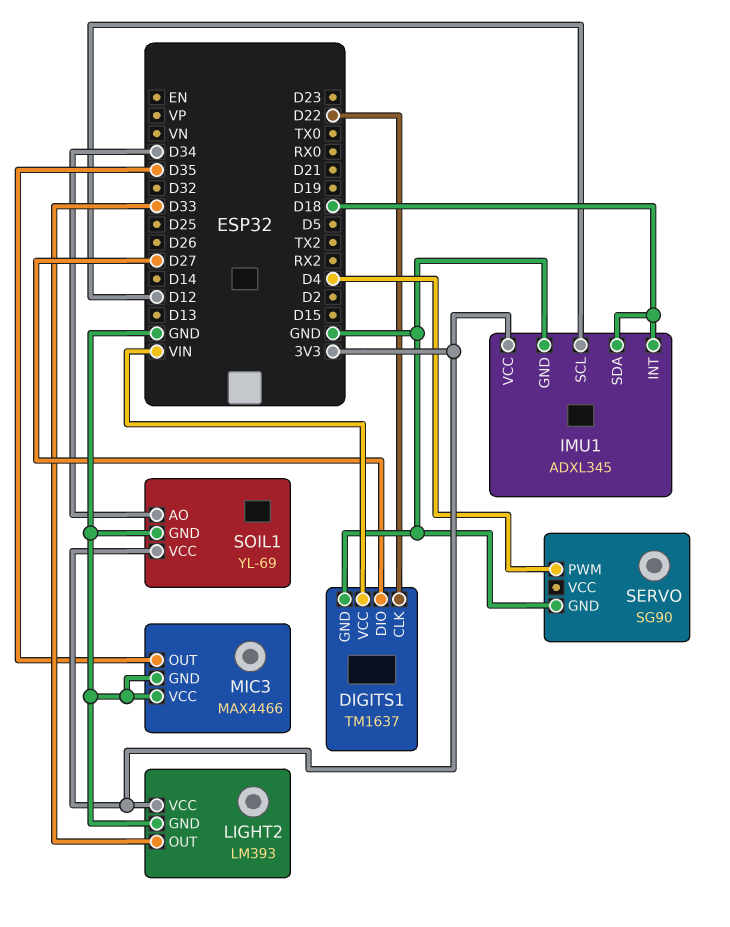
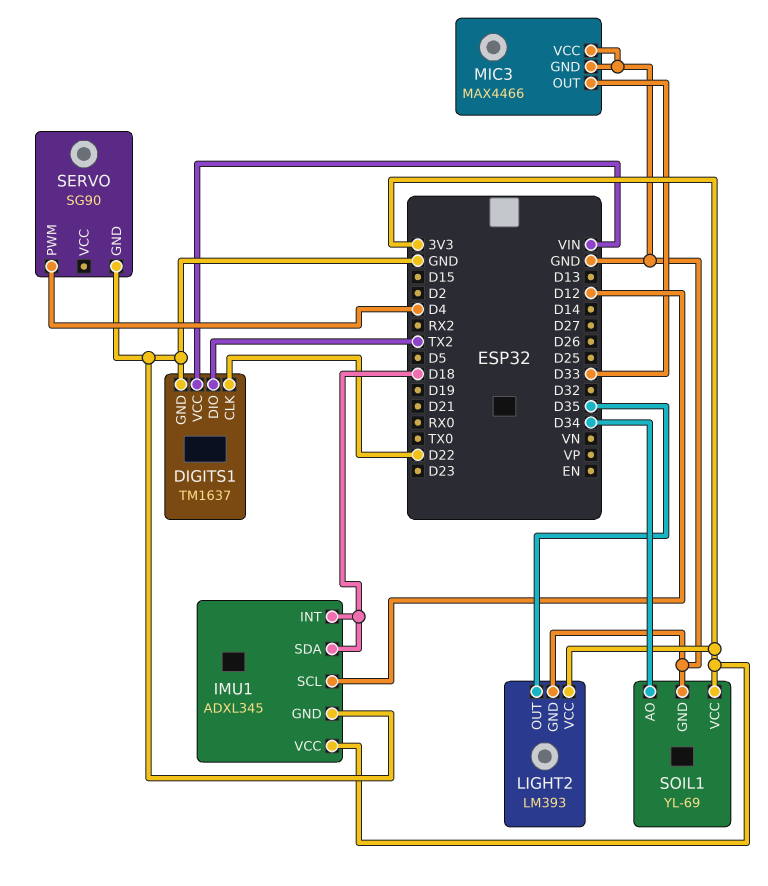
DIGITS1 pin DIO: D27 -> TX2
LIGHT2 pin OUT: D33 -> D35
MIC3 pin OUT: D35 -> D33

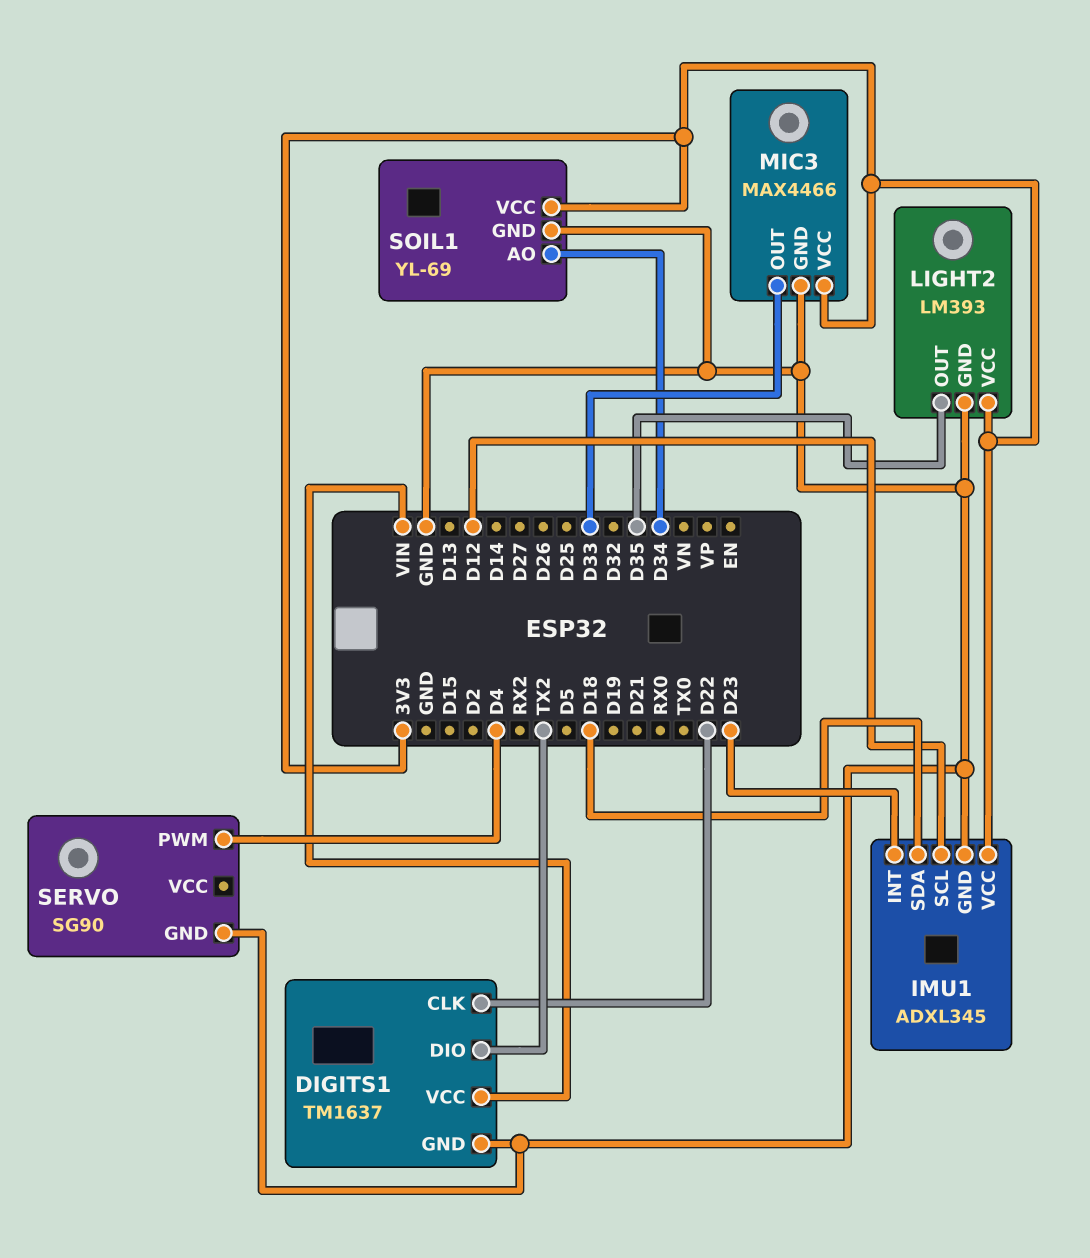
IMU1 pin INT: D18 -> D23
MIC3 pin VCC: GND -> 3V3

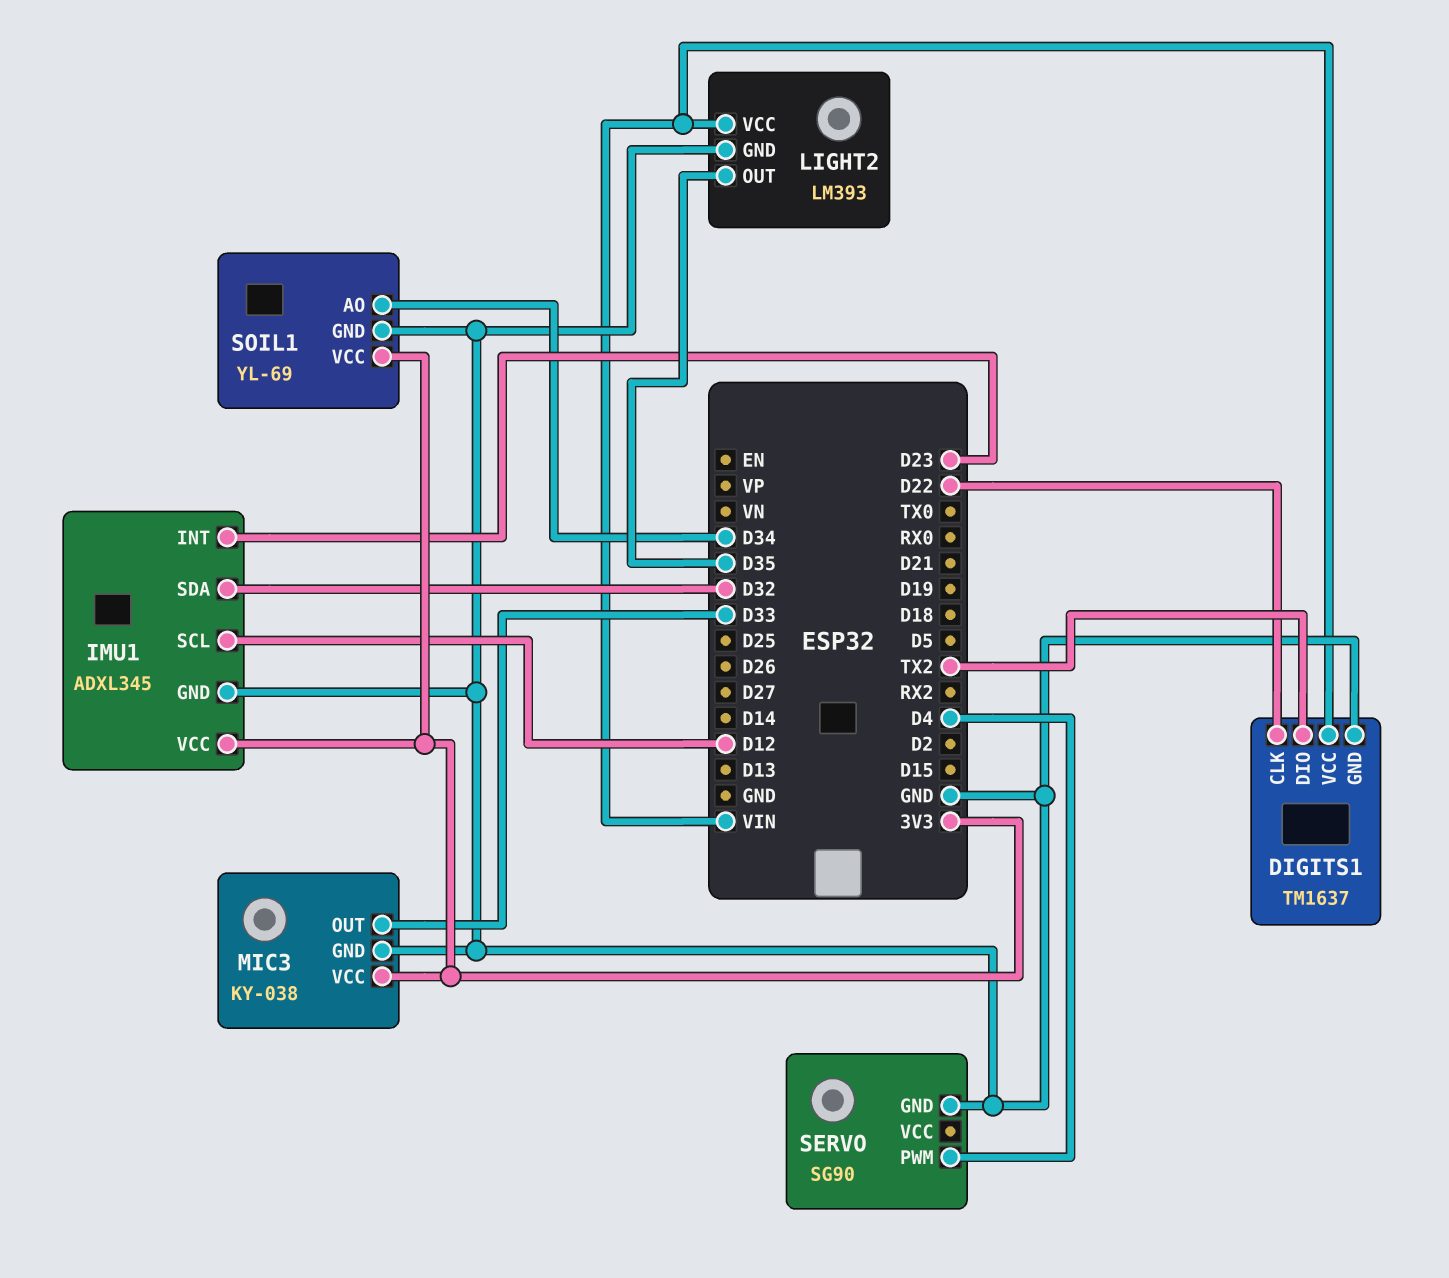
IMU1 pin SDA: D18 -> D32
LIGHT2 pin VCC: 3V3 -> VIN
MIC3: MAX4466 -> KY-038

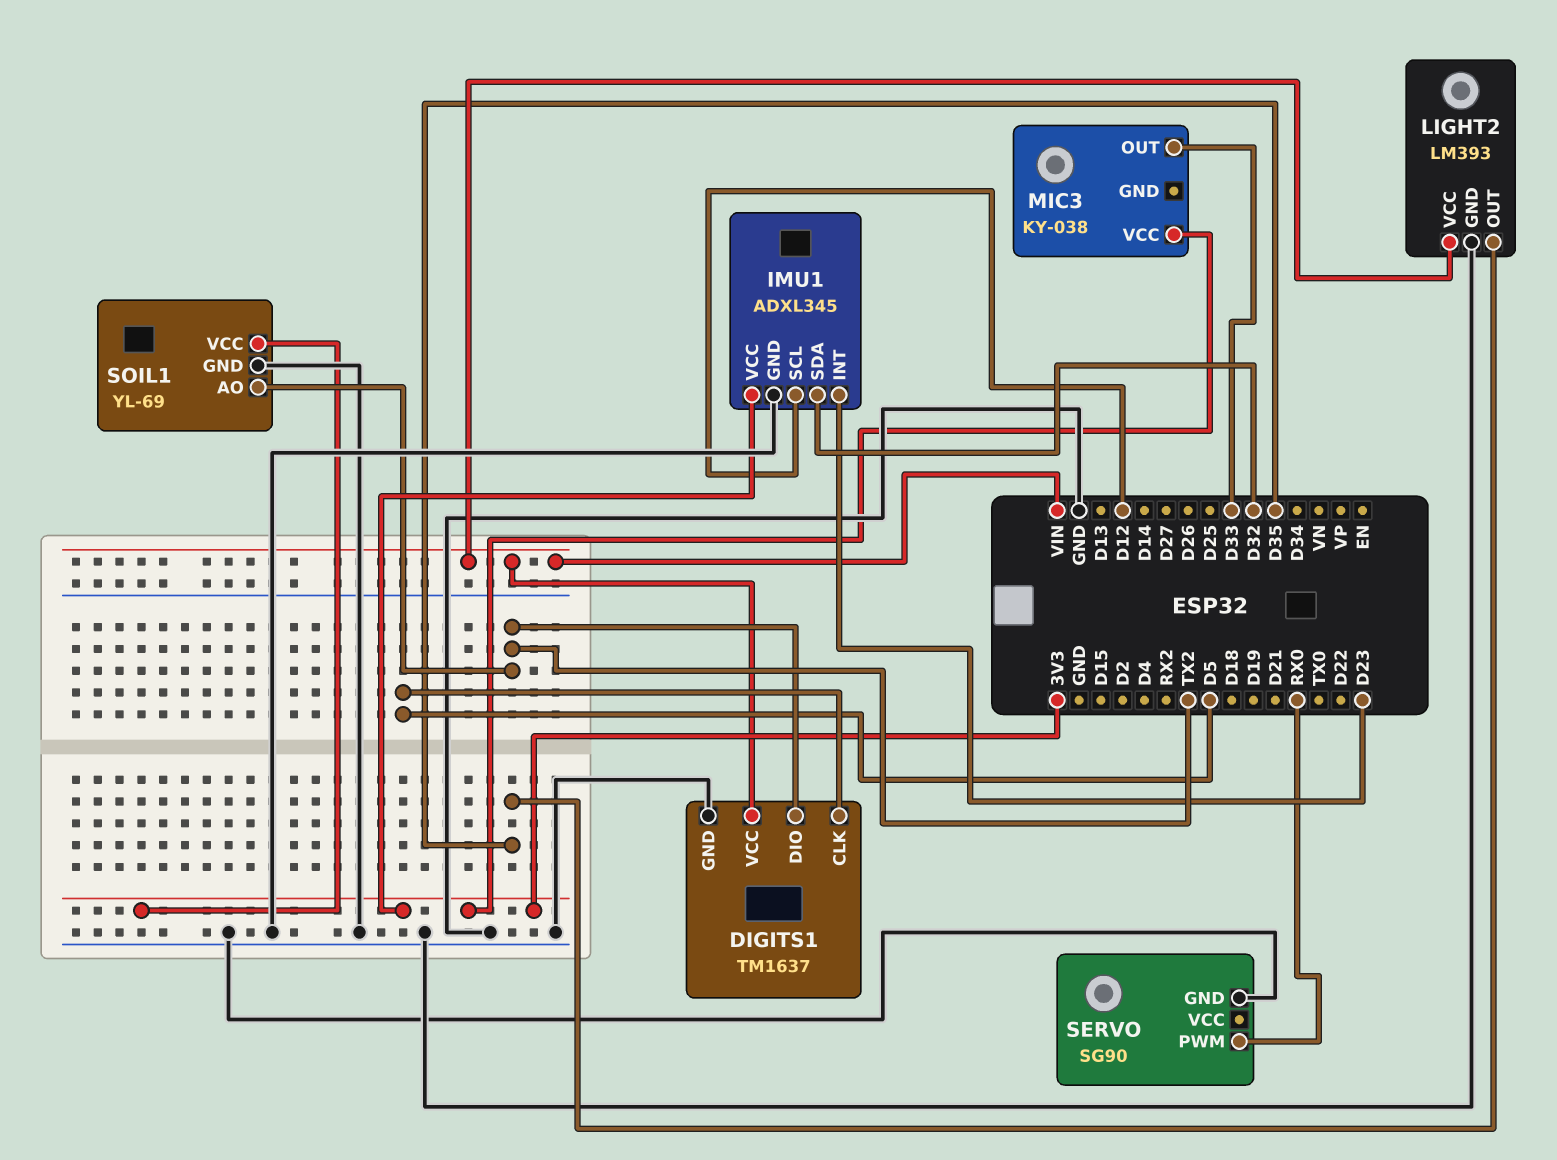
DIGITS1 pin CLK: D22 -> D5
MIC3 pin GND: GND -> none
SERVO pin PWM: D4 -> RX0
SOIL1 pin AO: D34 -> TX2

